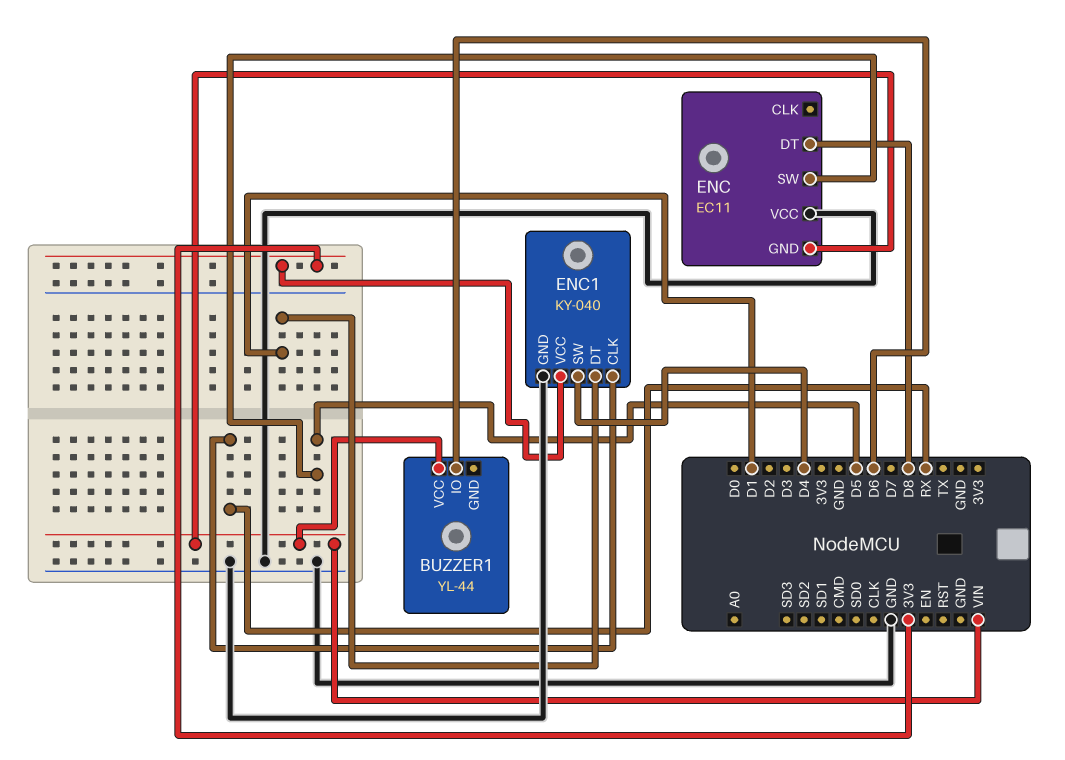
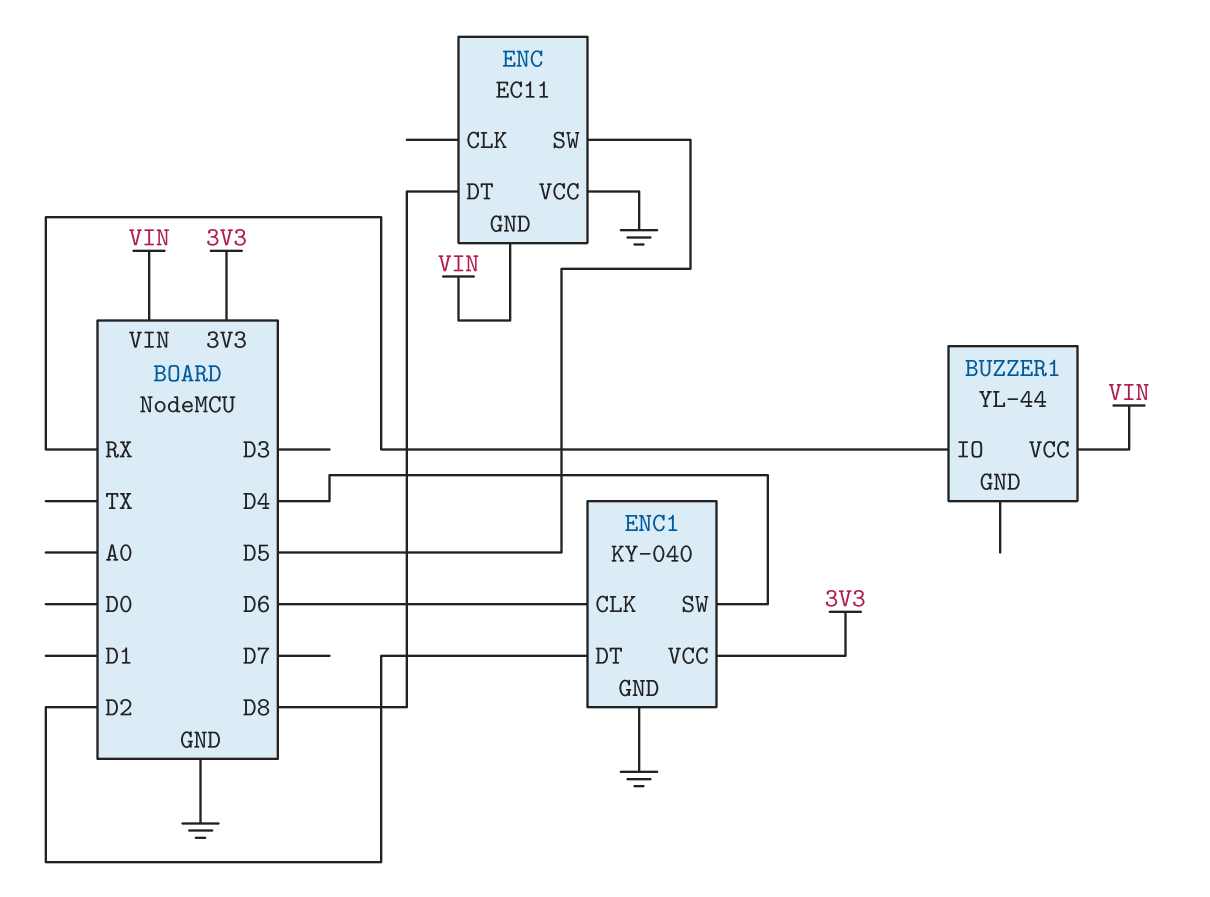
BUZZER1 pin IO: D6 -> RX
ENC1 pin CLK: RX -> D6
ENC1 pin DT: D1 -> D2

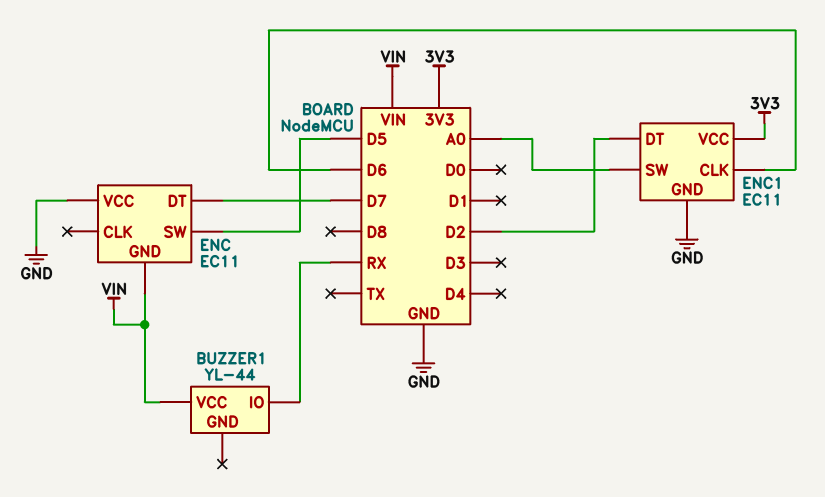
ENC pin DT: D8 -> D7
ENC1: KY-040 -> EC11
ENC1 pin SW: D4 -> A0

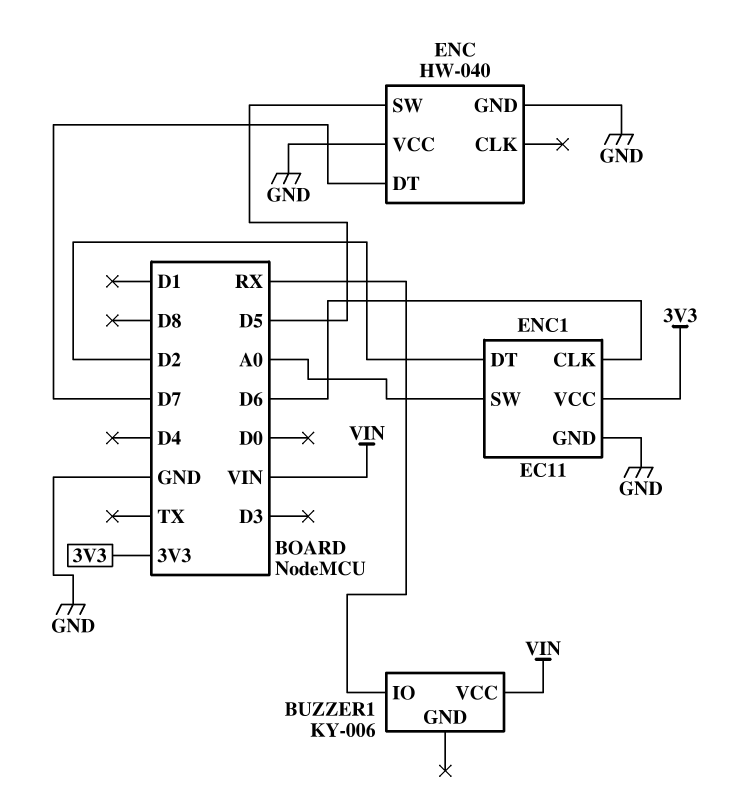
BUZZER1: YL-44 -> KY-006
ENC: EC11 -> HW-040
ENC pin GND: VIN -> GND

